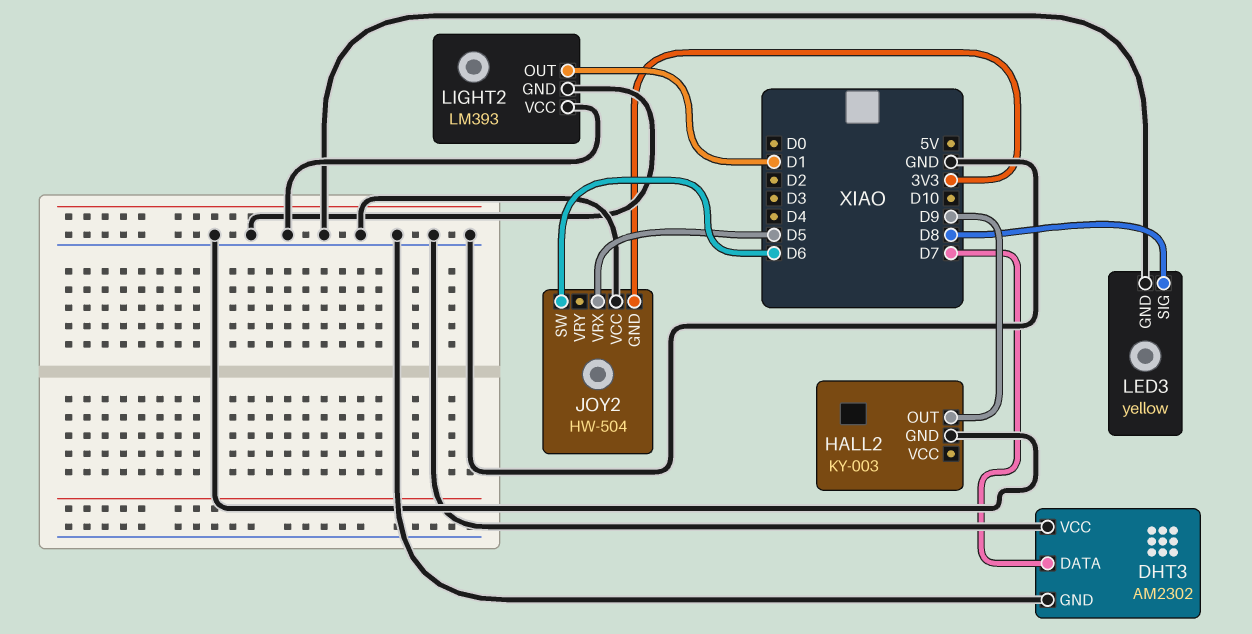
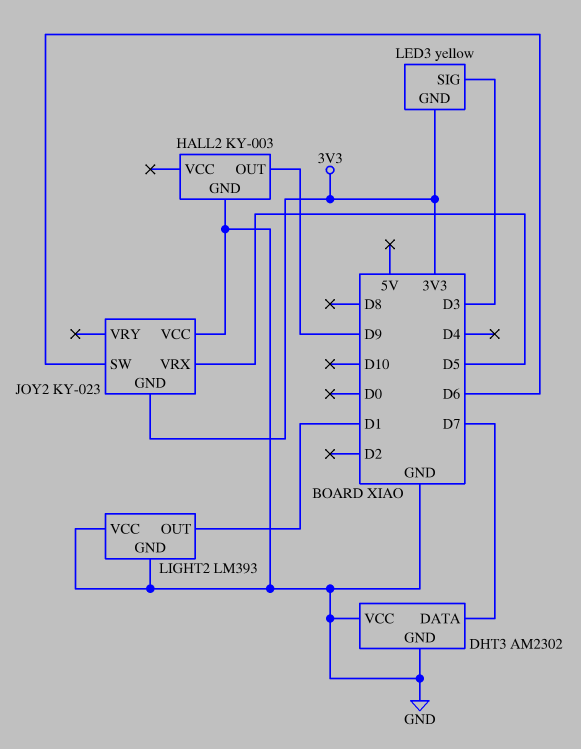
JOY2: HW-504 -> KY-023
LED3 pin GND: GND -> 3V3
LED3 pin SIG: D8 -> D3

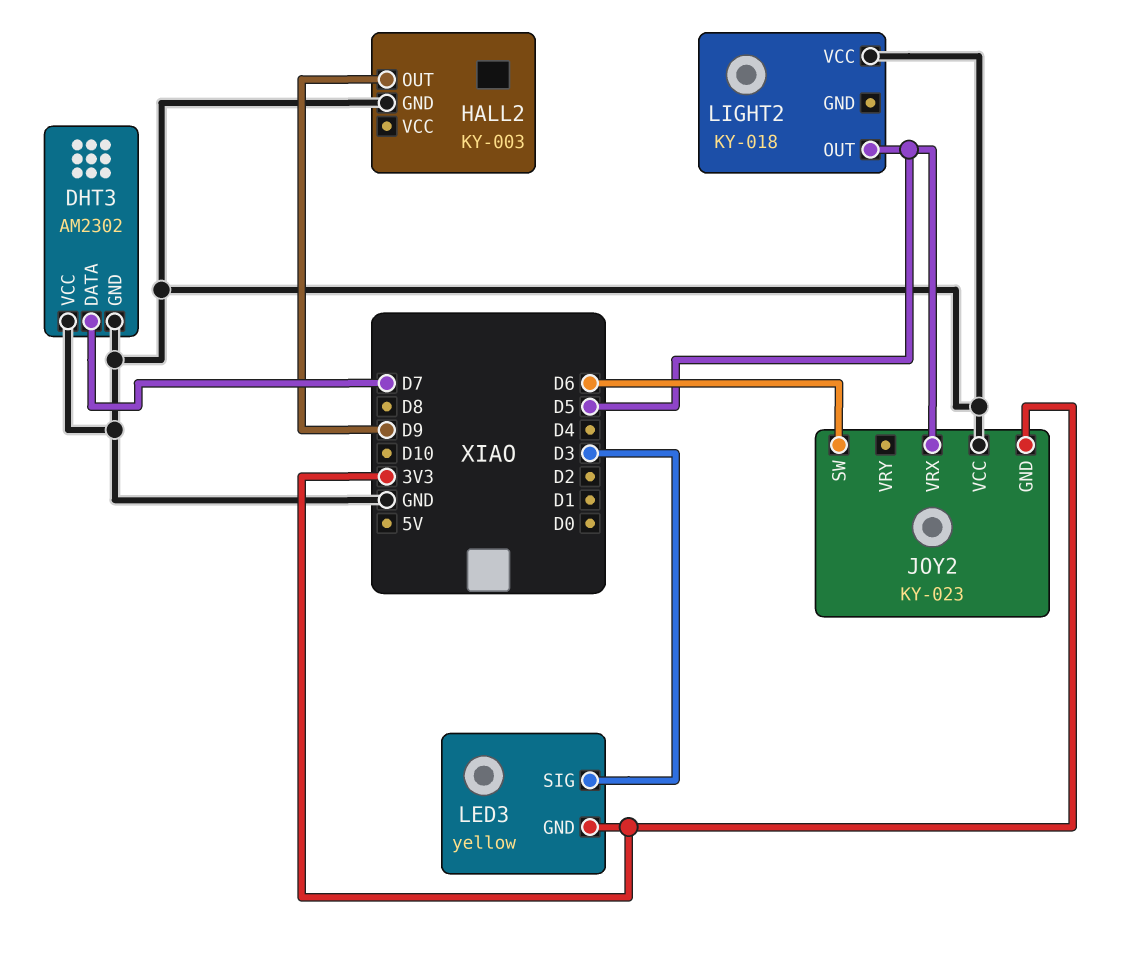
LIGHT2: LM393 -> KY-018
LIGHT2 pin GND: GND -> none
LIGHT2 pin OUT: D1 -> D5

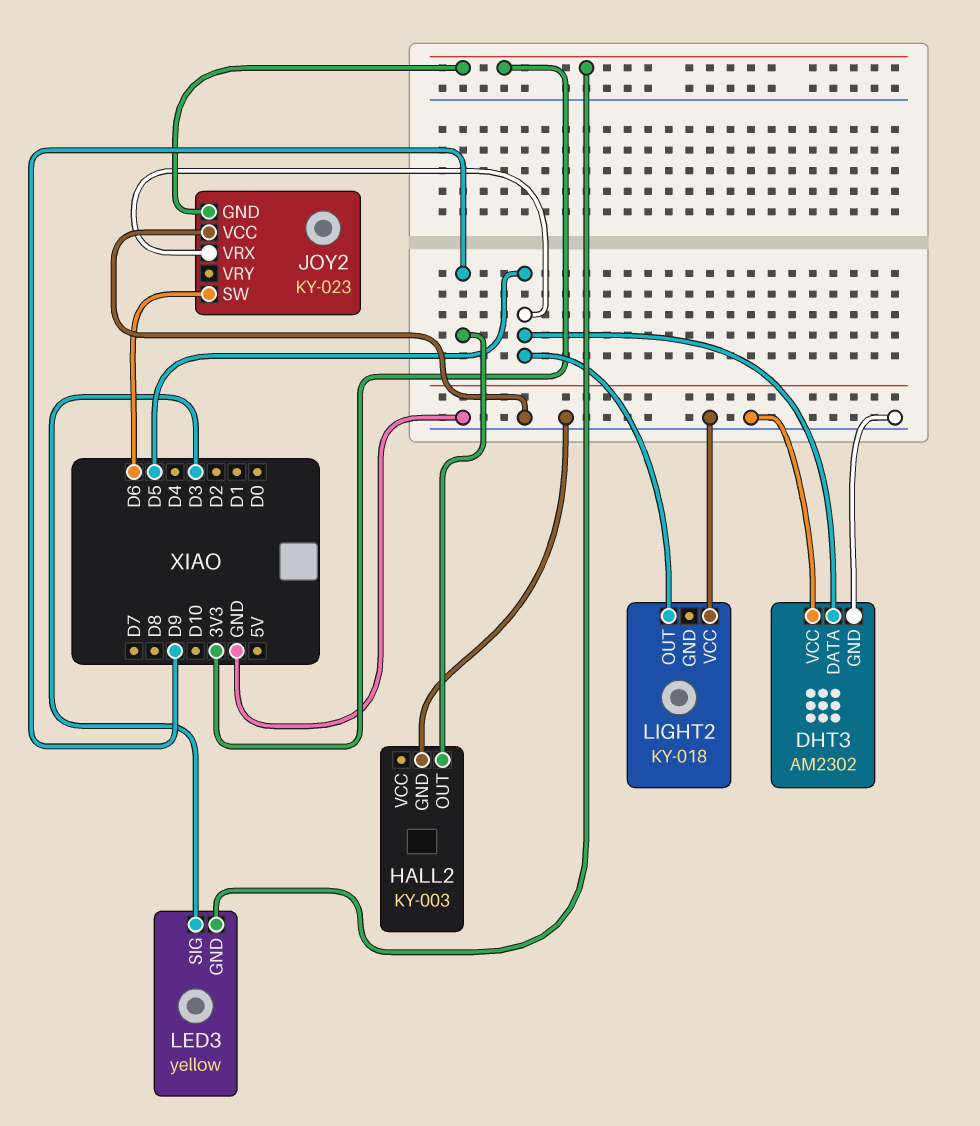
DHT3 pin DATA: D7 -> D5

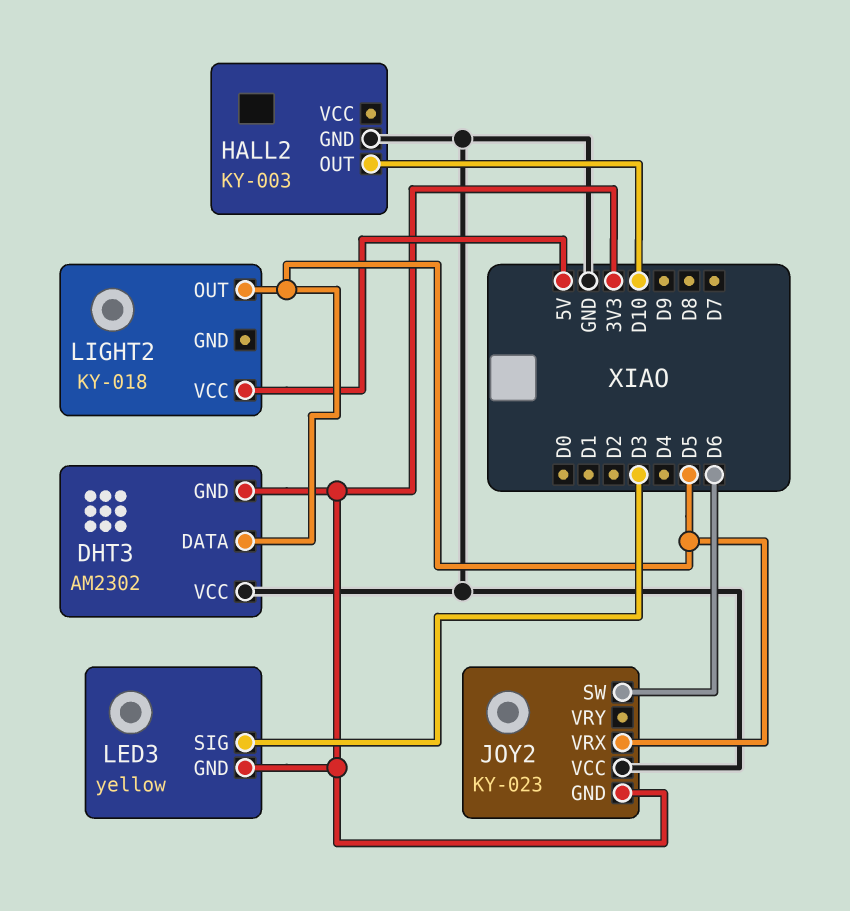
DHT3 pin GND: GND -> 3V3
HALL2 pin OUT: D9 -> D10
LIGHT2 pin VCC: GND -> 5V

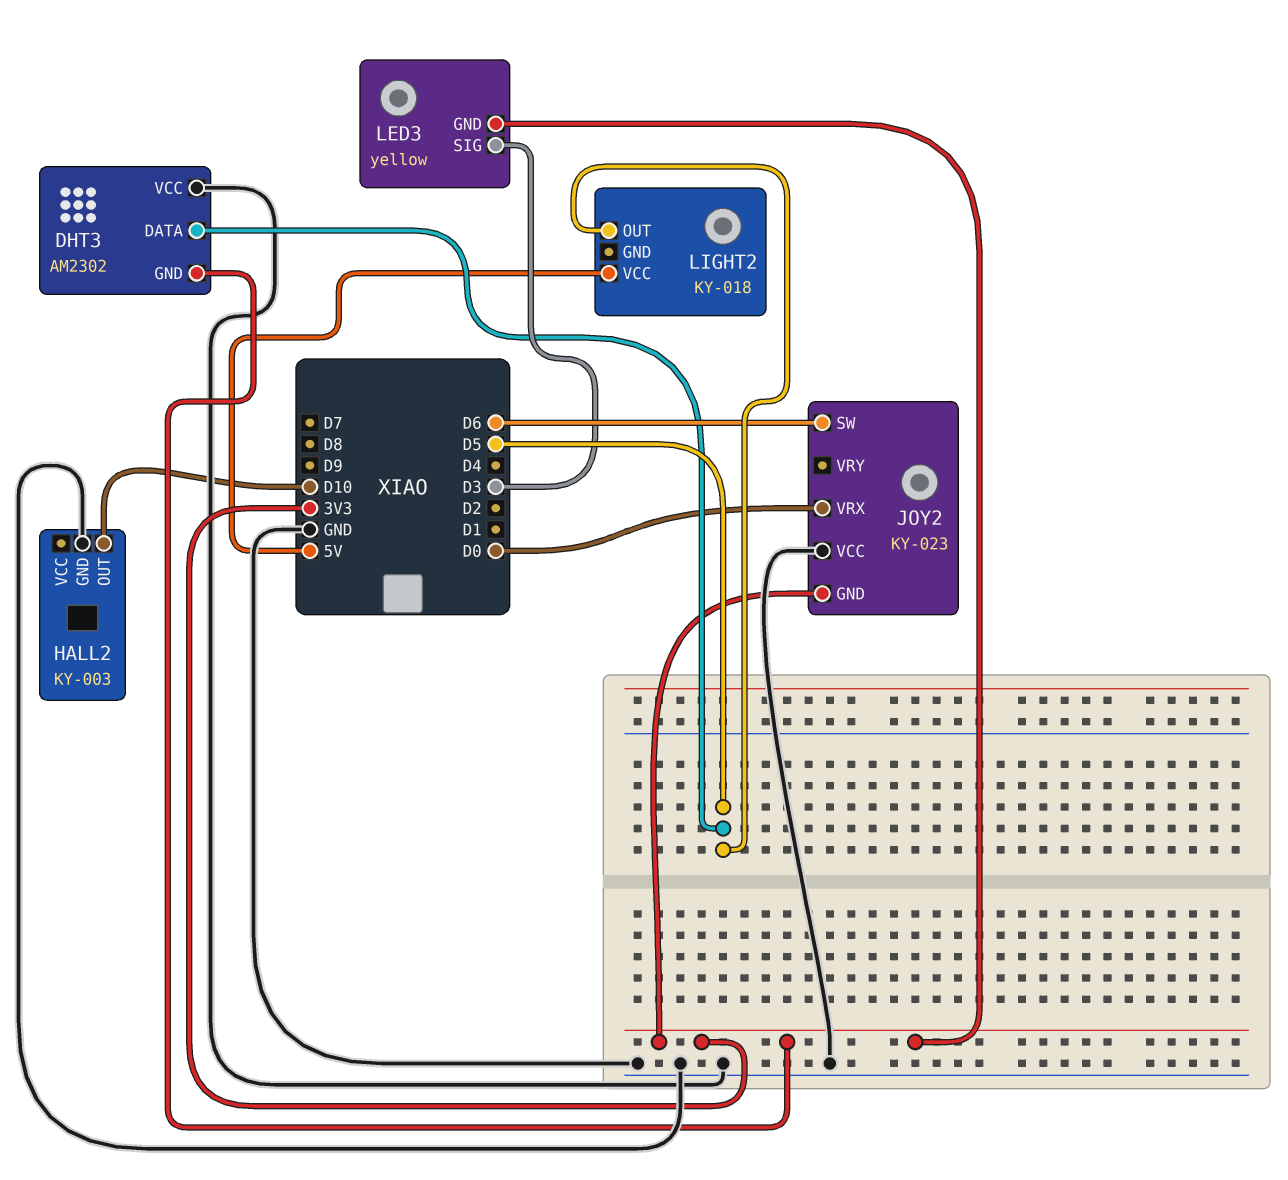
JOY2 pin VRX: D5 -> D0

